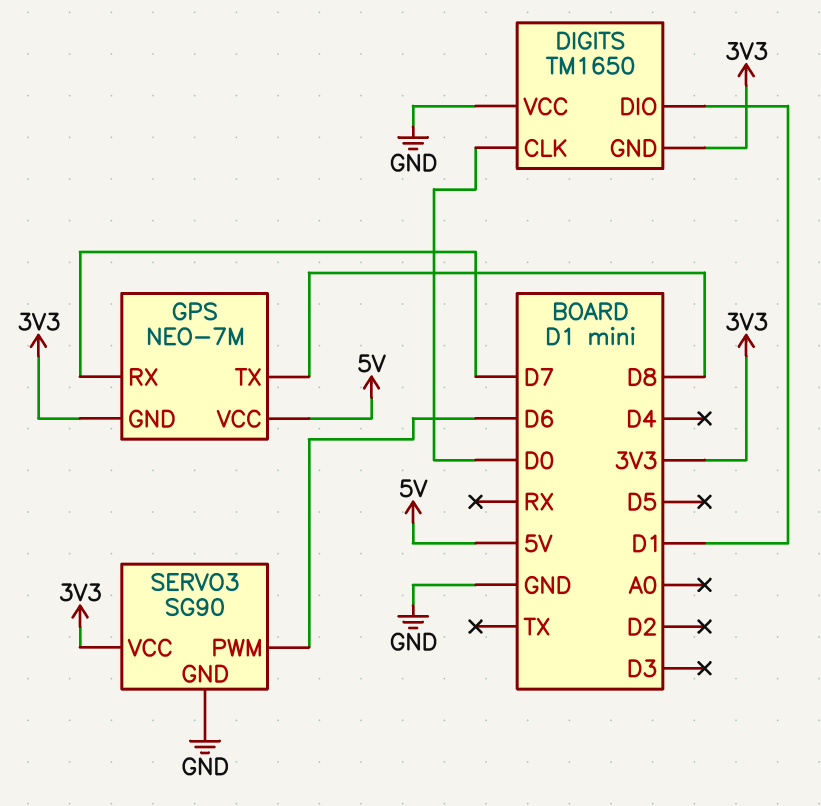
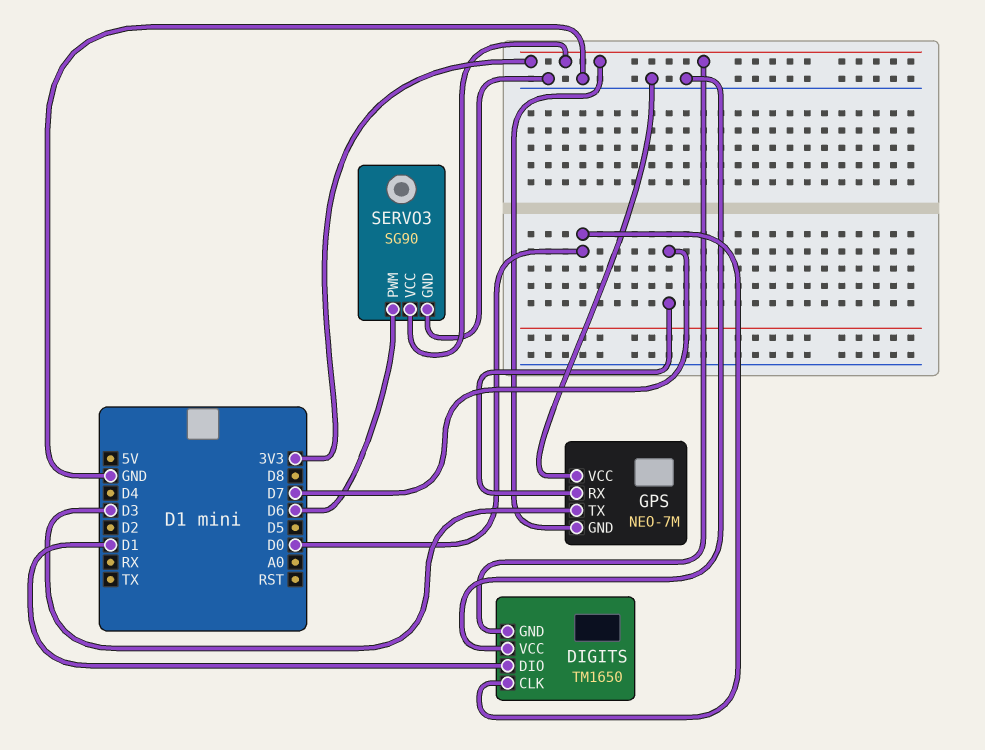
GPS pin TX: D8 -> D3
GPS pin VCC: 5V -> GND

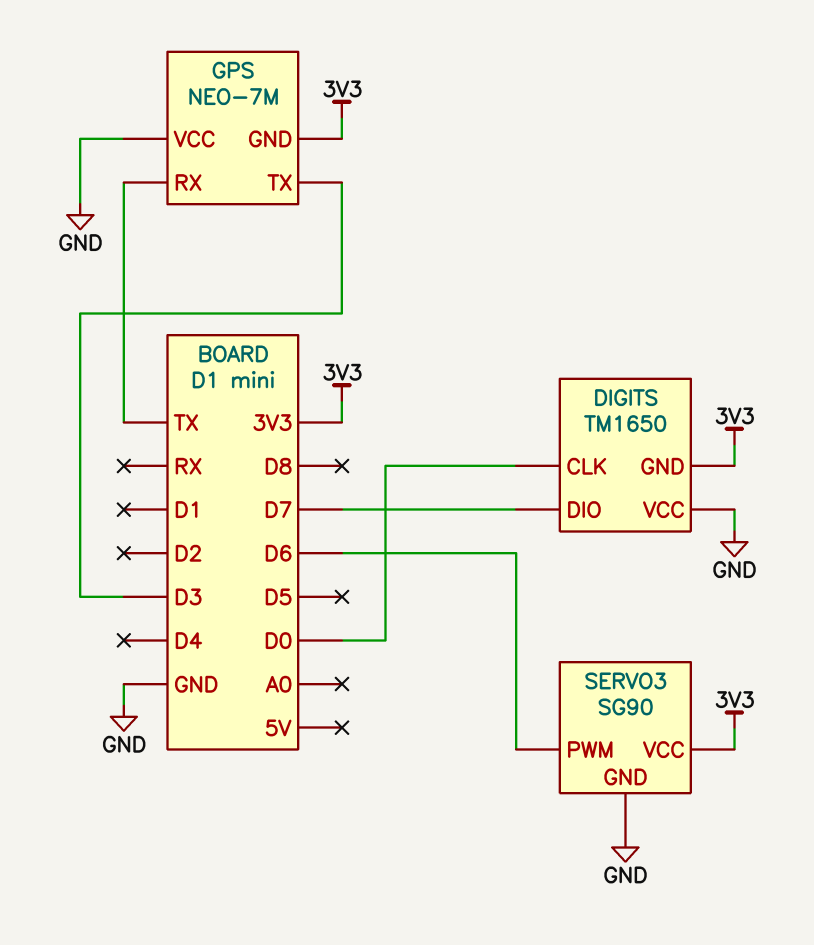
DIGITS pin DIO: D1 -> D7
GPS pin RX: D7 -> TX

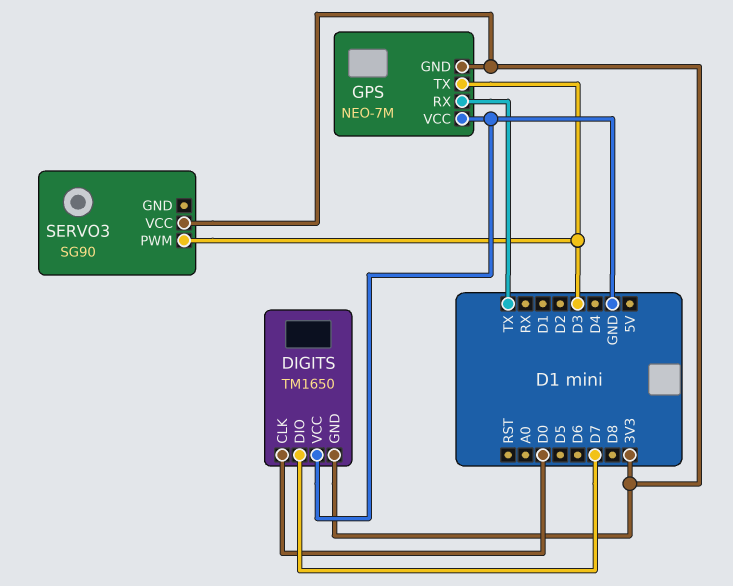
SERVO3 pin GND: GND -> none
SERVO3 pin PWM: D6 -> D3

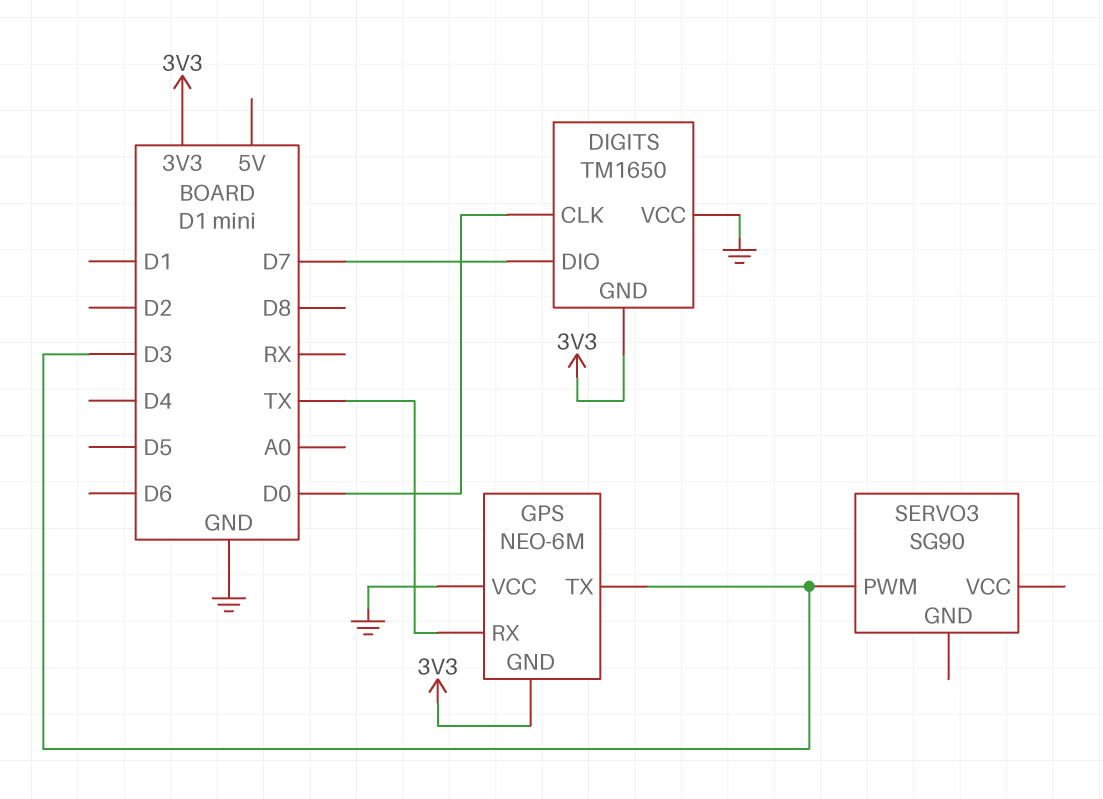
GPS: NEO-7M -> NEO-6M
SERVO3 pin VCC: 3V3 -> none

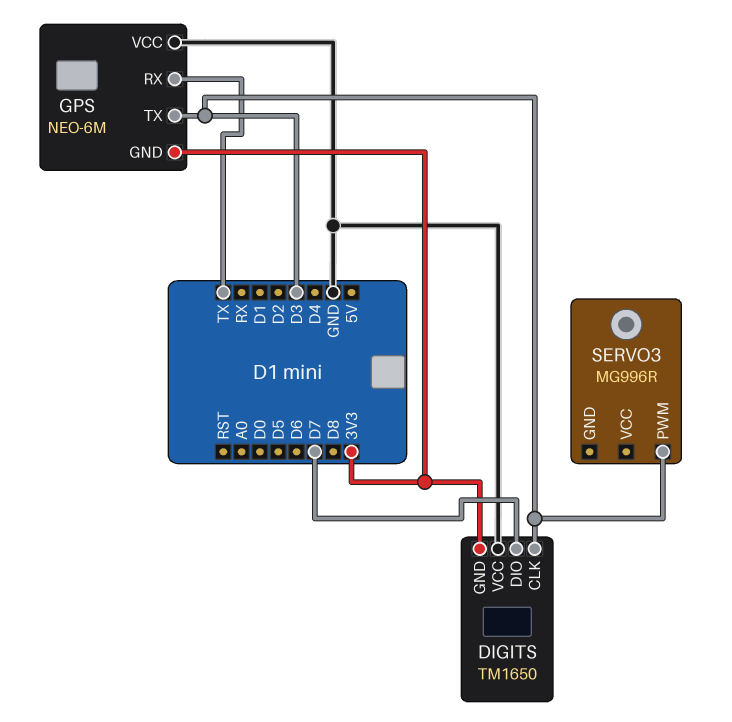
DIGITS pin CLK: D0 -> D3
SERVO3: SG90 -> MG996R

